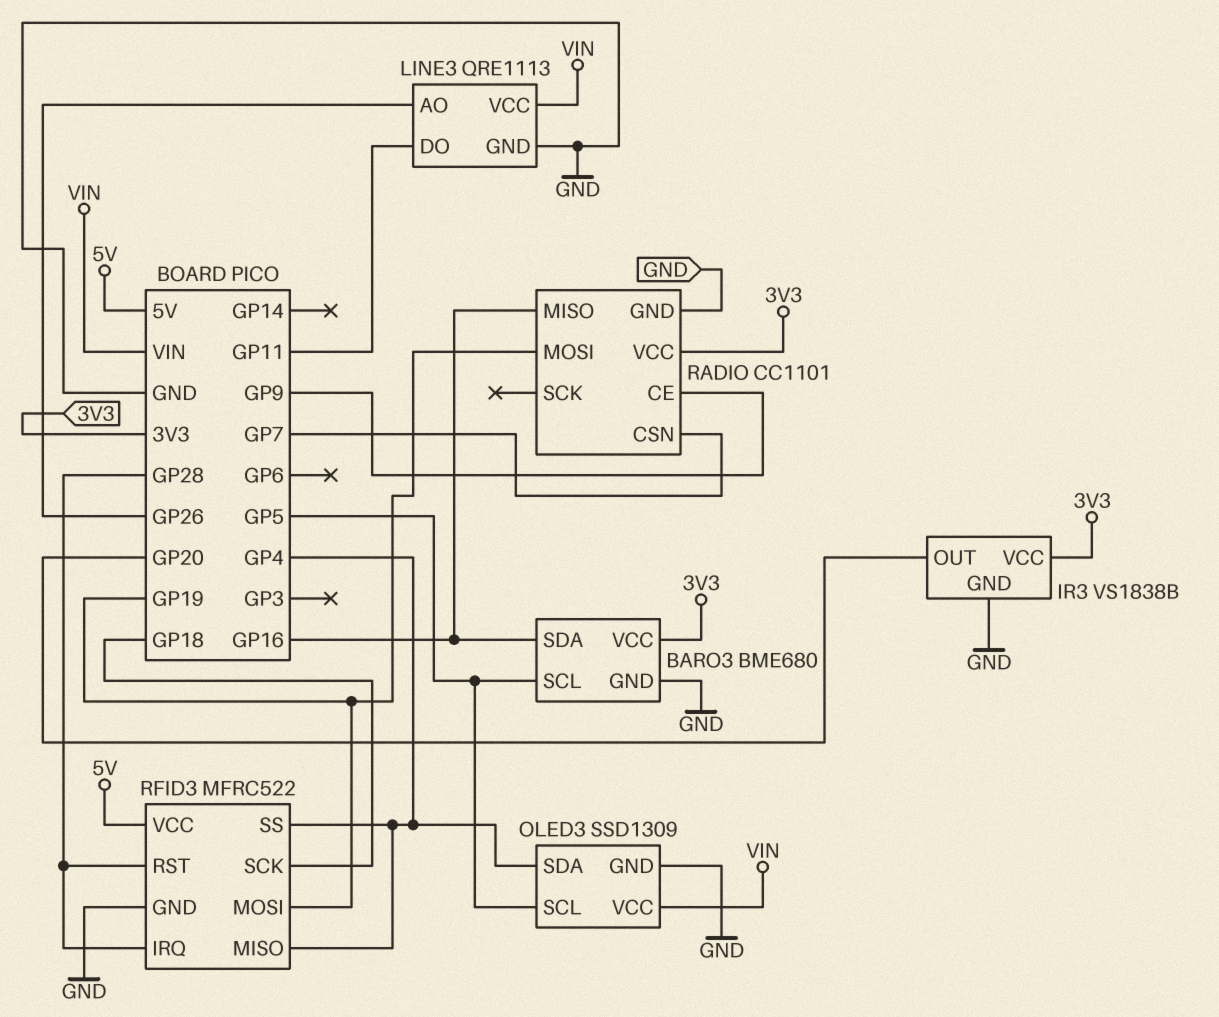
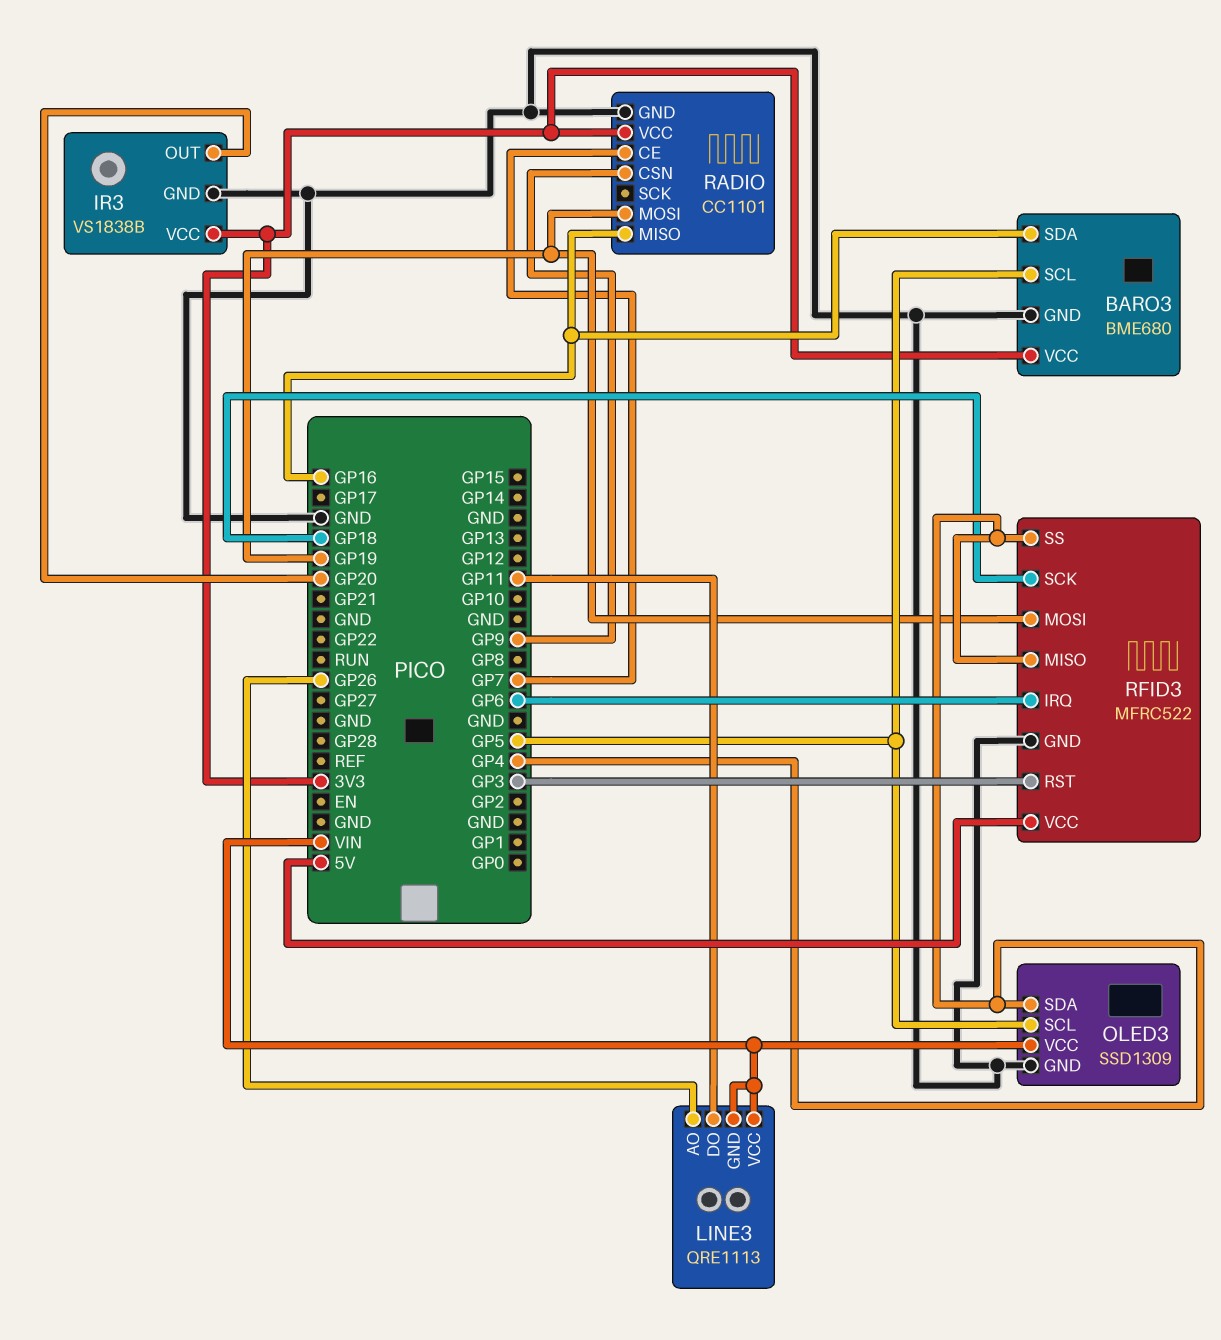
LINE3 pin GND: GND -> VIN
RADIO pin CE: GP9 -> GP7
RADIO pin CSN: GP7 -> GP9
RFID3 pin IRQ: GP28 -> GP6
RFID3 pin RST: GP28 -> GP3

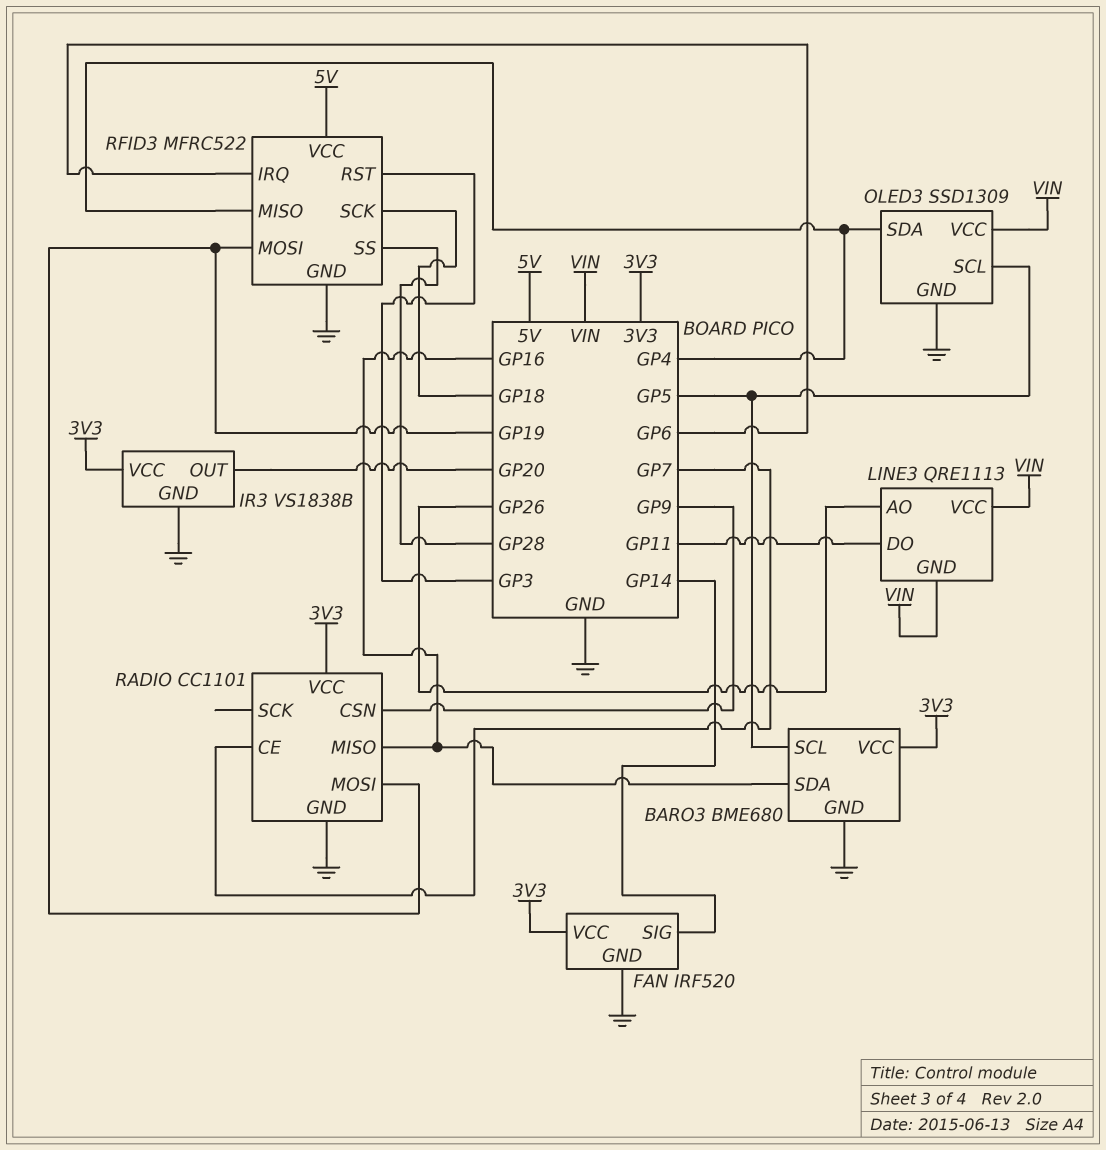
FAN: none -> IRF520
FAN pin GND: none -> GND
FAN pin SIG: none -> GP14
FAN pin VCC: none -> 3V3
RFID3 pin SS: GP4 -> GP28

